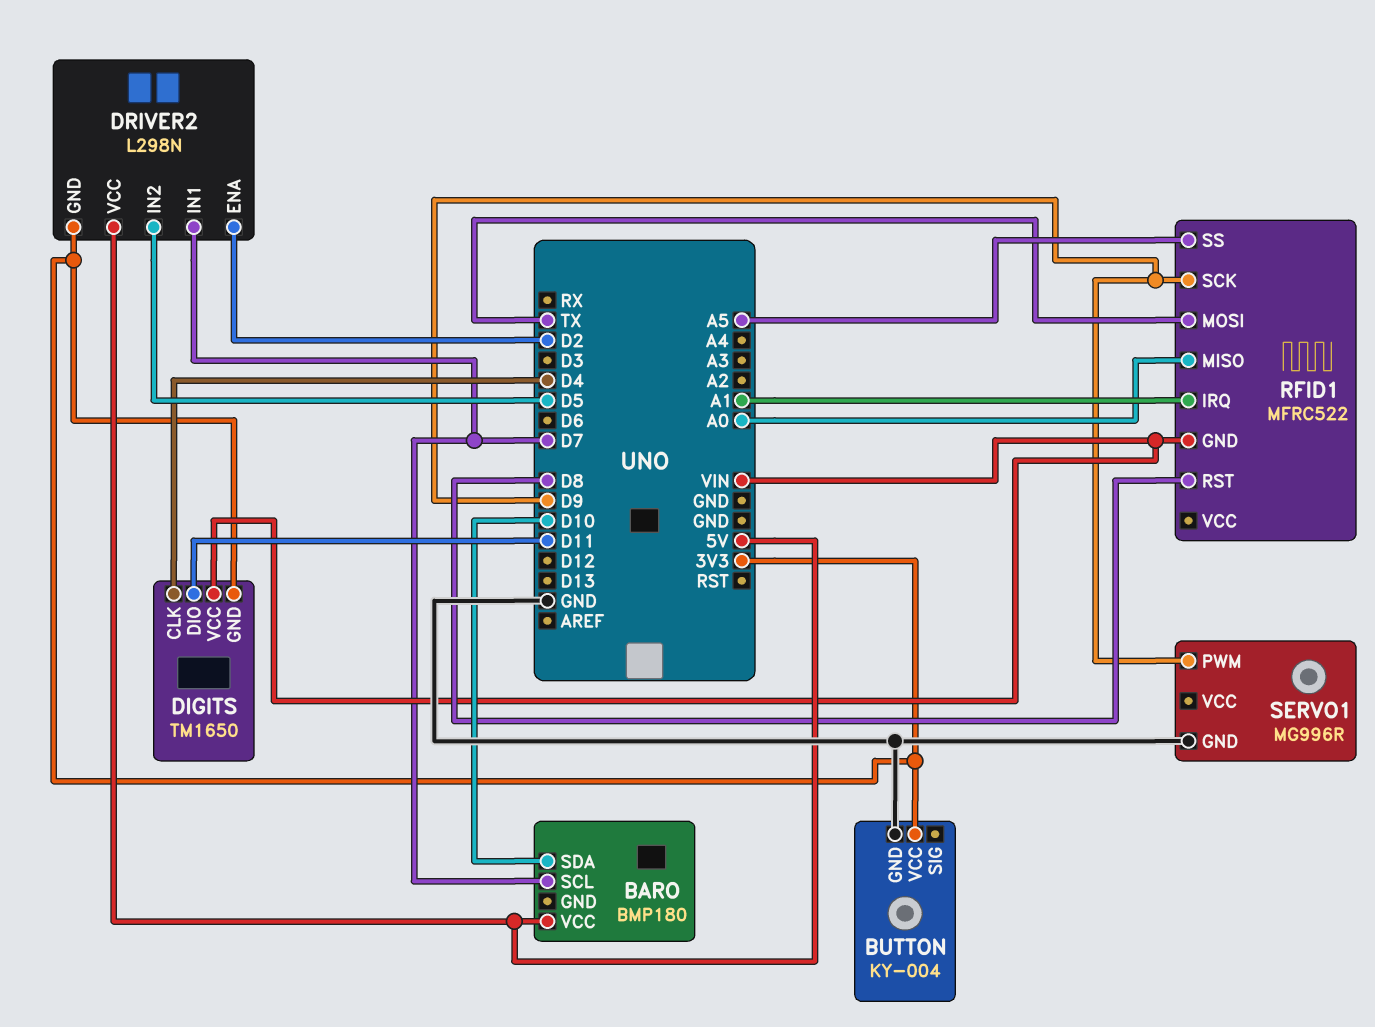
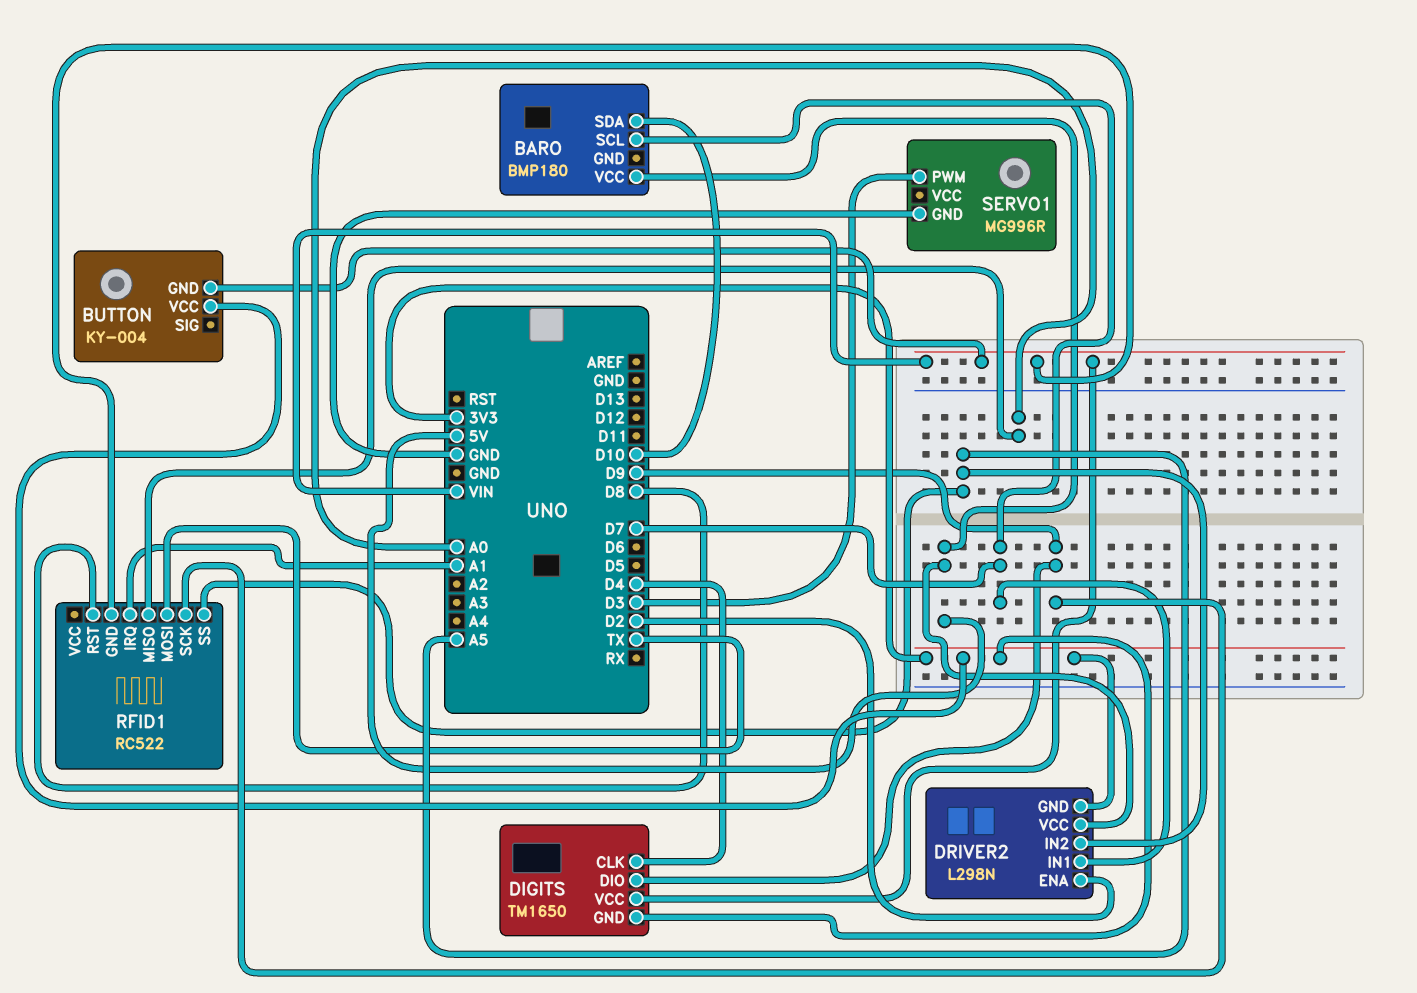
BUTTON pin GND: GND -> VIN
DIGITS pin DIO: D11 -> D9
DRIVER2 pin IN2: D5 -> A5
RFID1: MFRC522 -> RC522
SERVO1 pin PWM: D9 -> D3

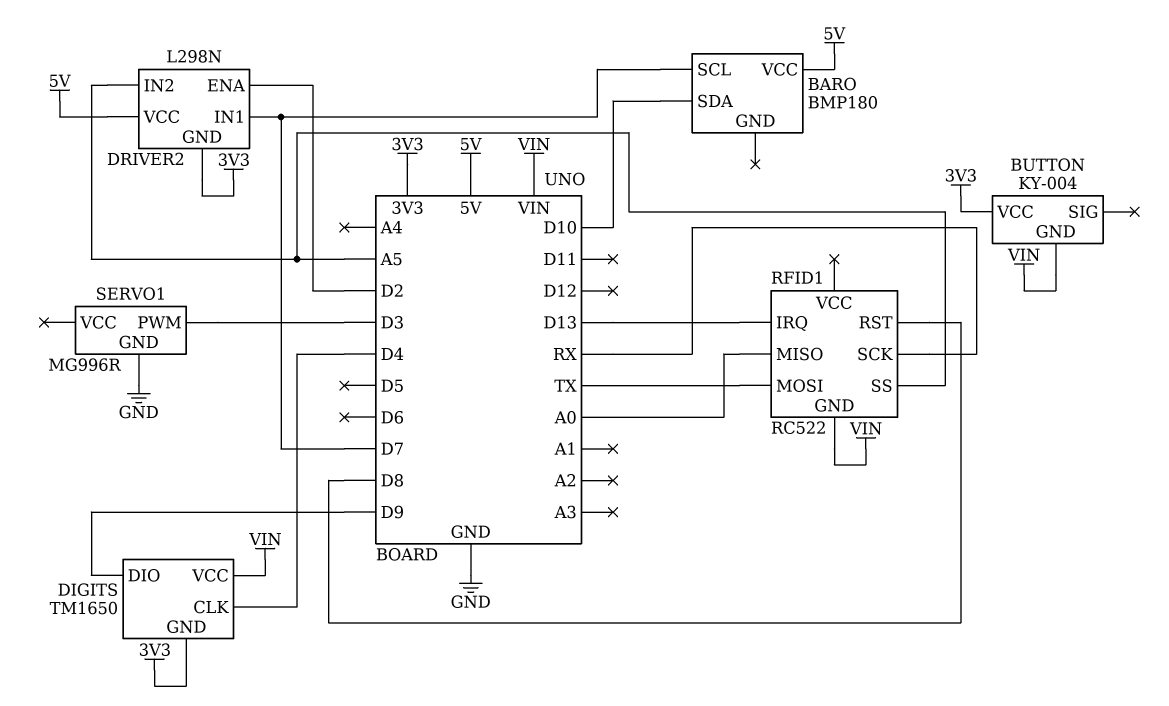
RFID1 pin IRQ: A1 -> D13
RFID1 pin SCK: D9 -> RX

